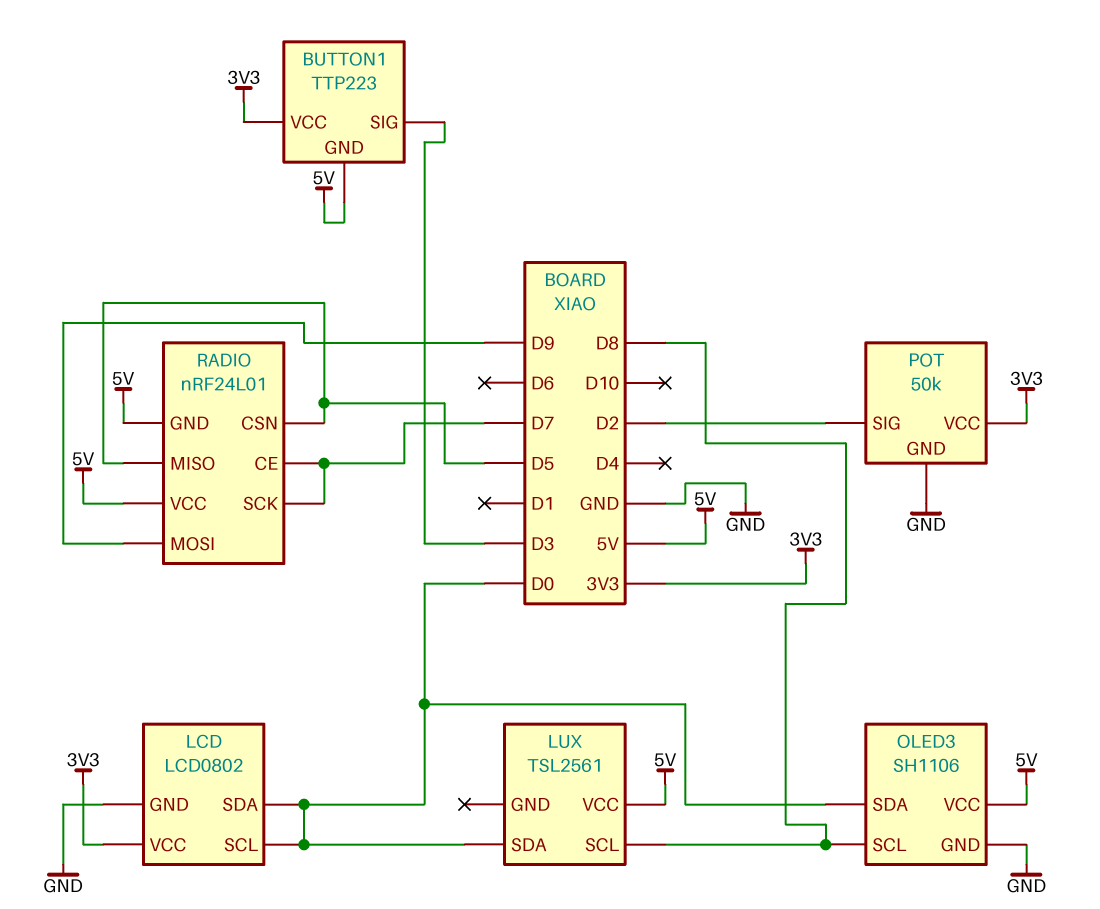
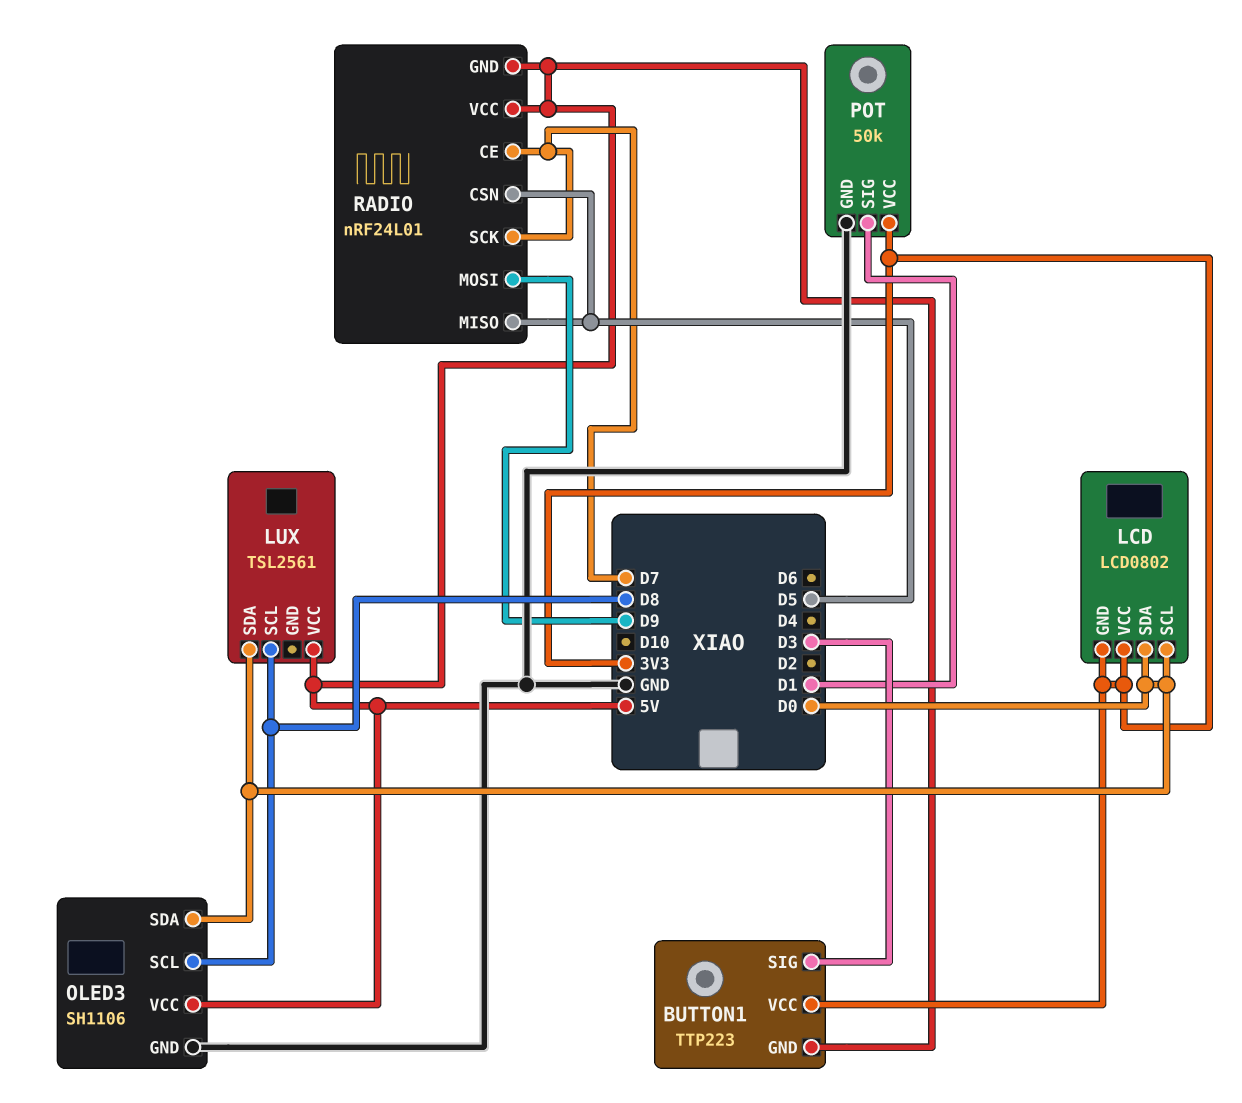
LCD pin GND: GND -> 3V3
POT pin SIG: D2 -> D1

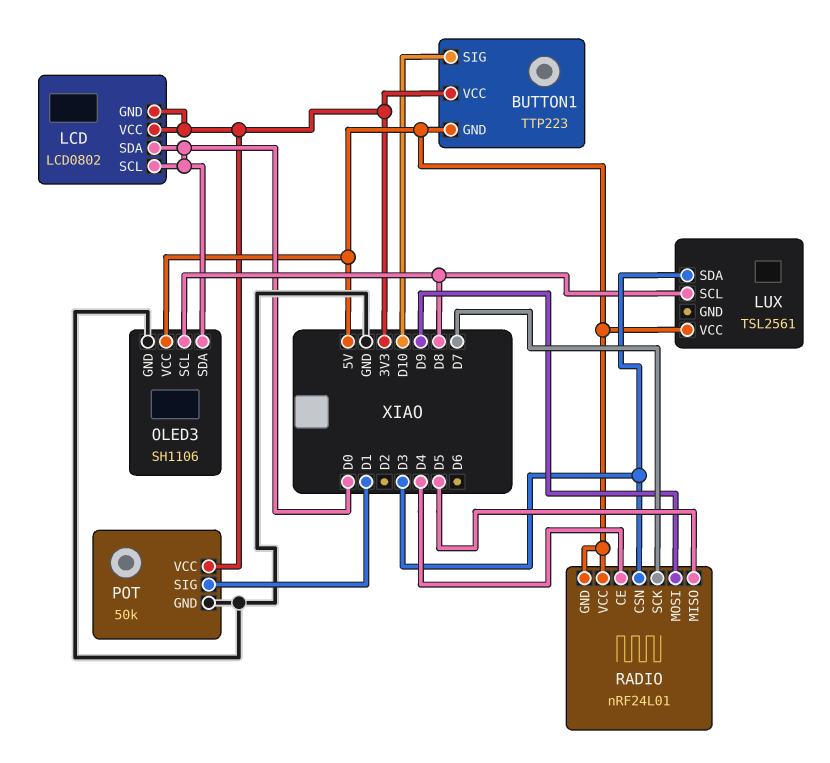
BUTTON1 pin SIG: D3 -> D10
LUX pin SDA: D0 -> D3
RADIO pin CE: D7 -> D4
RADIO pin CSN: D5 -> D3

